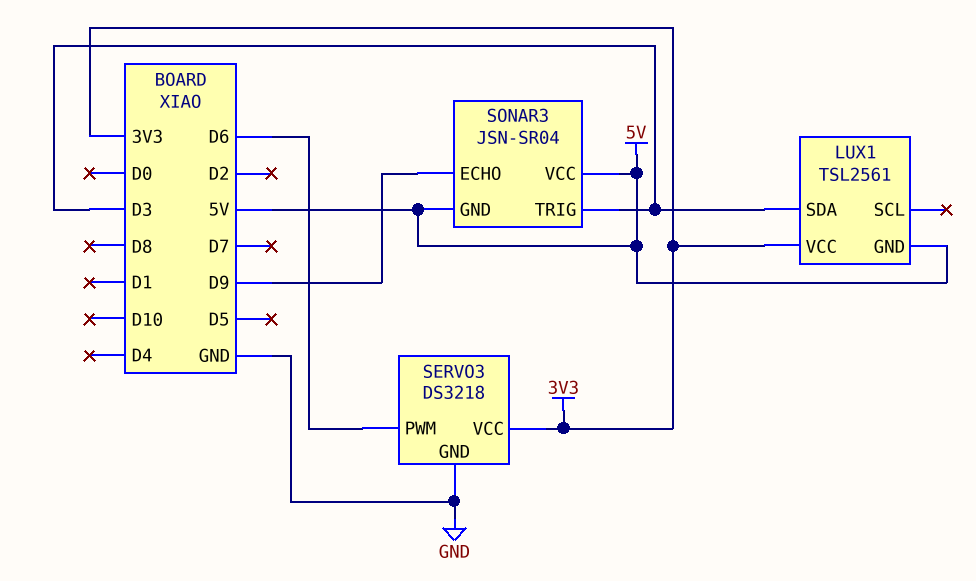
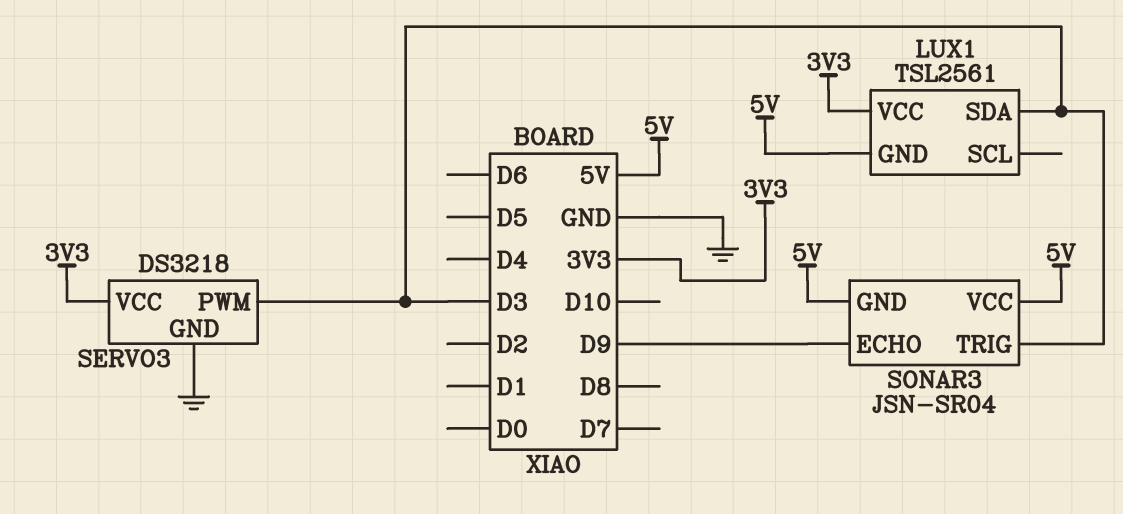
SERVO3 pin PWM: D6 -> D3

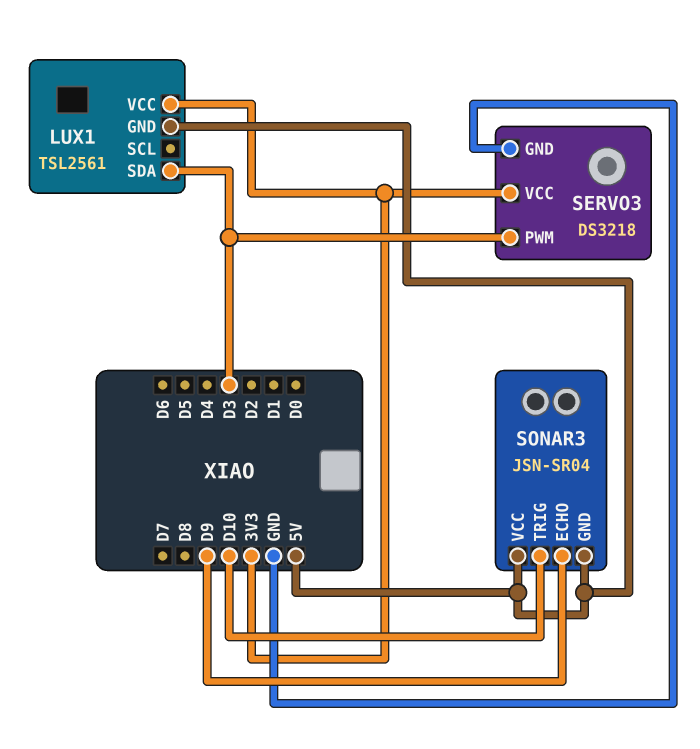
SONAR3 pin TRIG: D3 -> D10

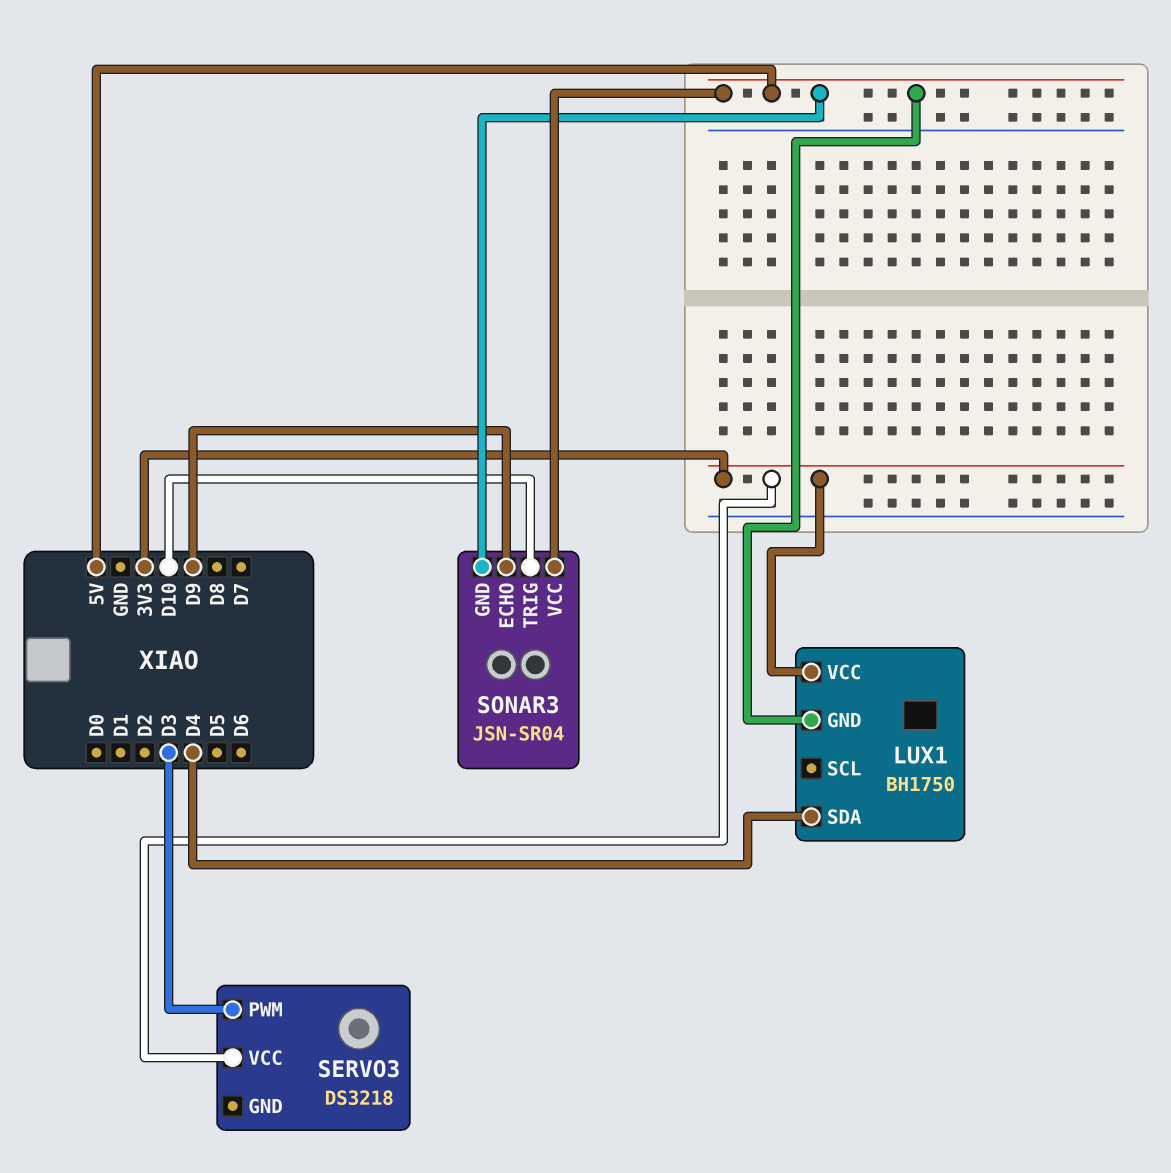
LUX1: TSL2561 -> BH1750
LUX1 pin SDA: D3 -> D4
SERVO3 pin GND: GND -> none

